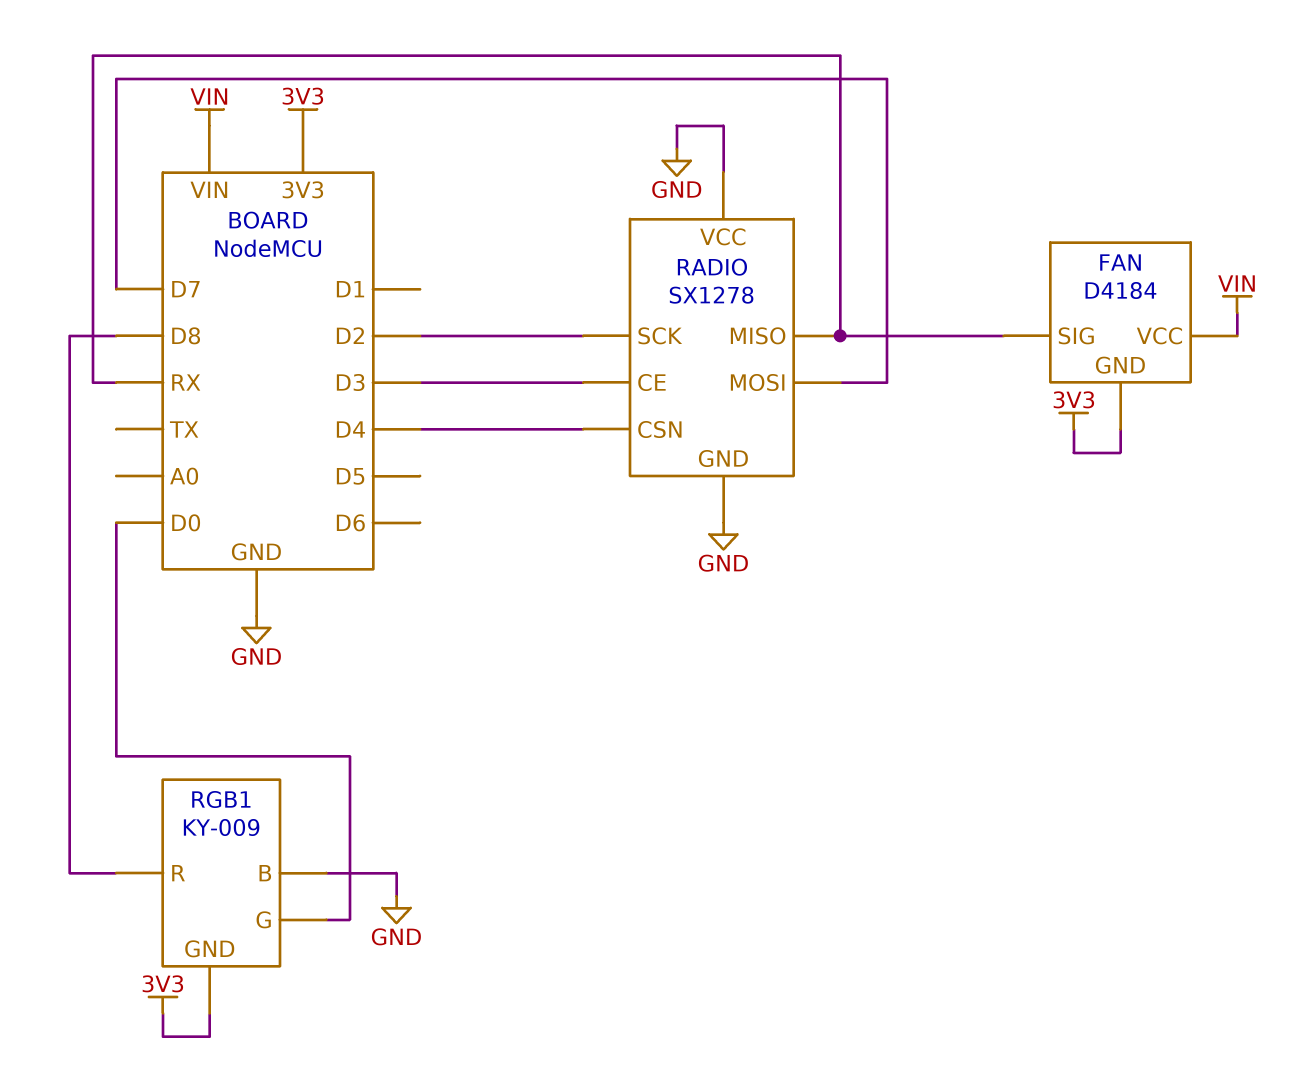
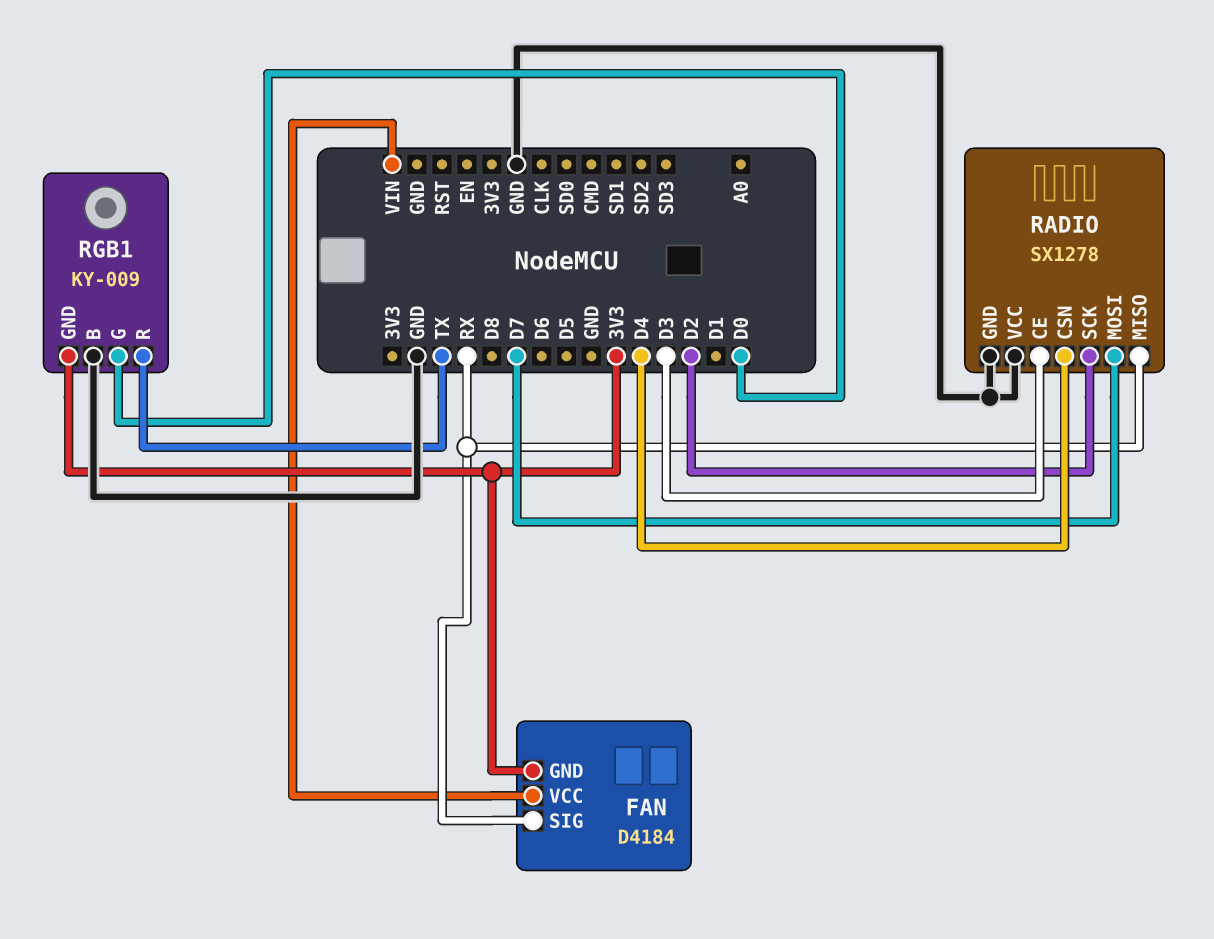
RGB1 pin R: D8 -> TX

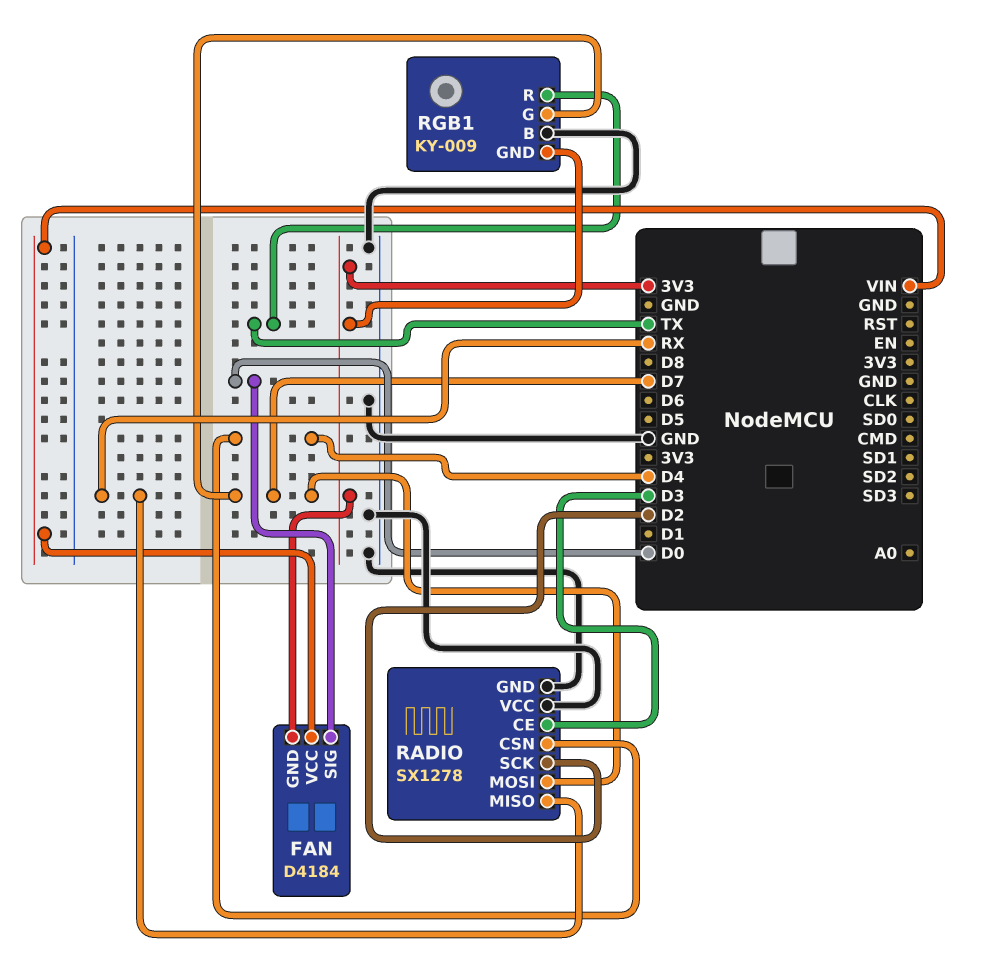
FAN pin SIG: RX -> D0
RGB1 pin G: D0 -> D7

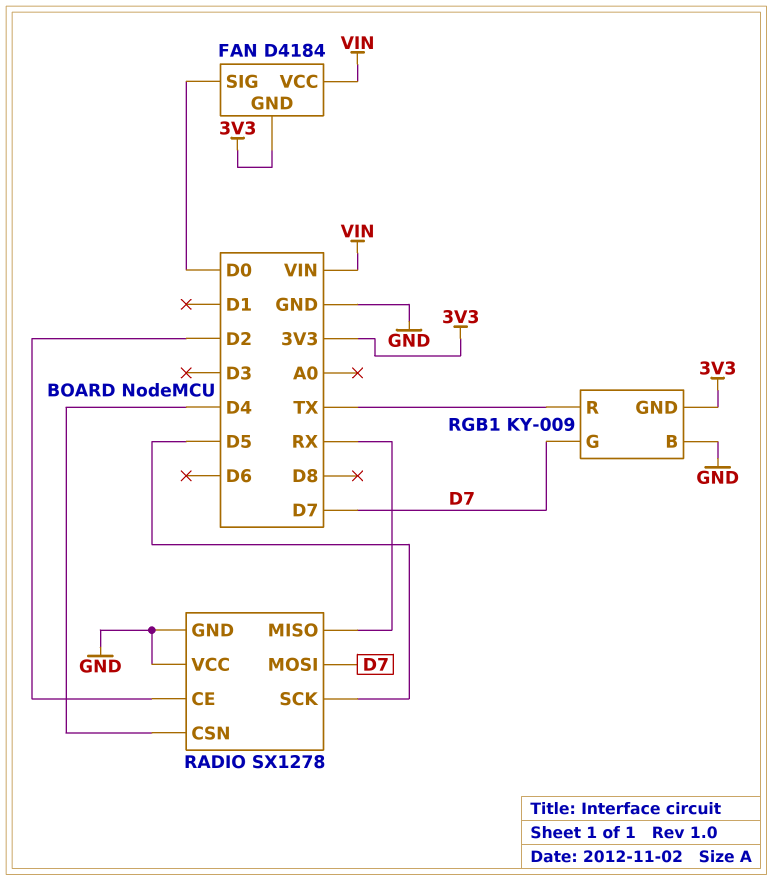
RADIO pin CE: D3 -> D2
RADIO pin SCK: D2 -> D5

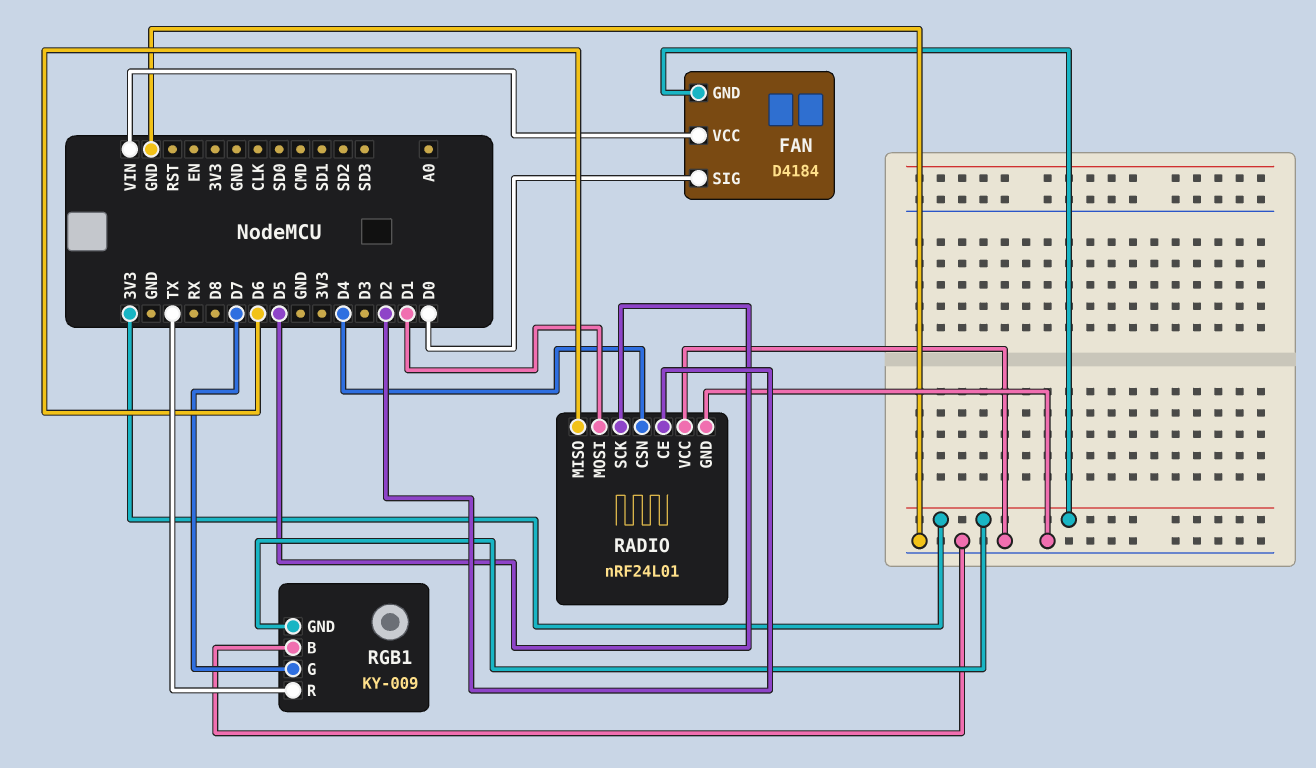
RADIO: SX1278 -> nRF24L01
RADIO pin MISO: RX -> D6
RADIO pin MOSI: D7 -> D1

